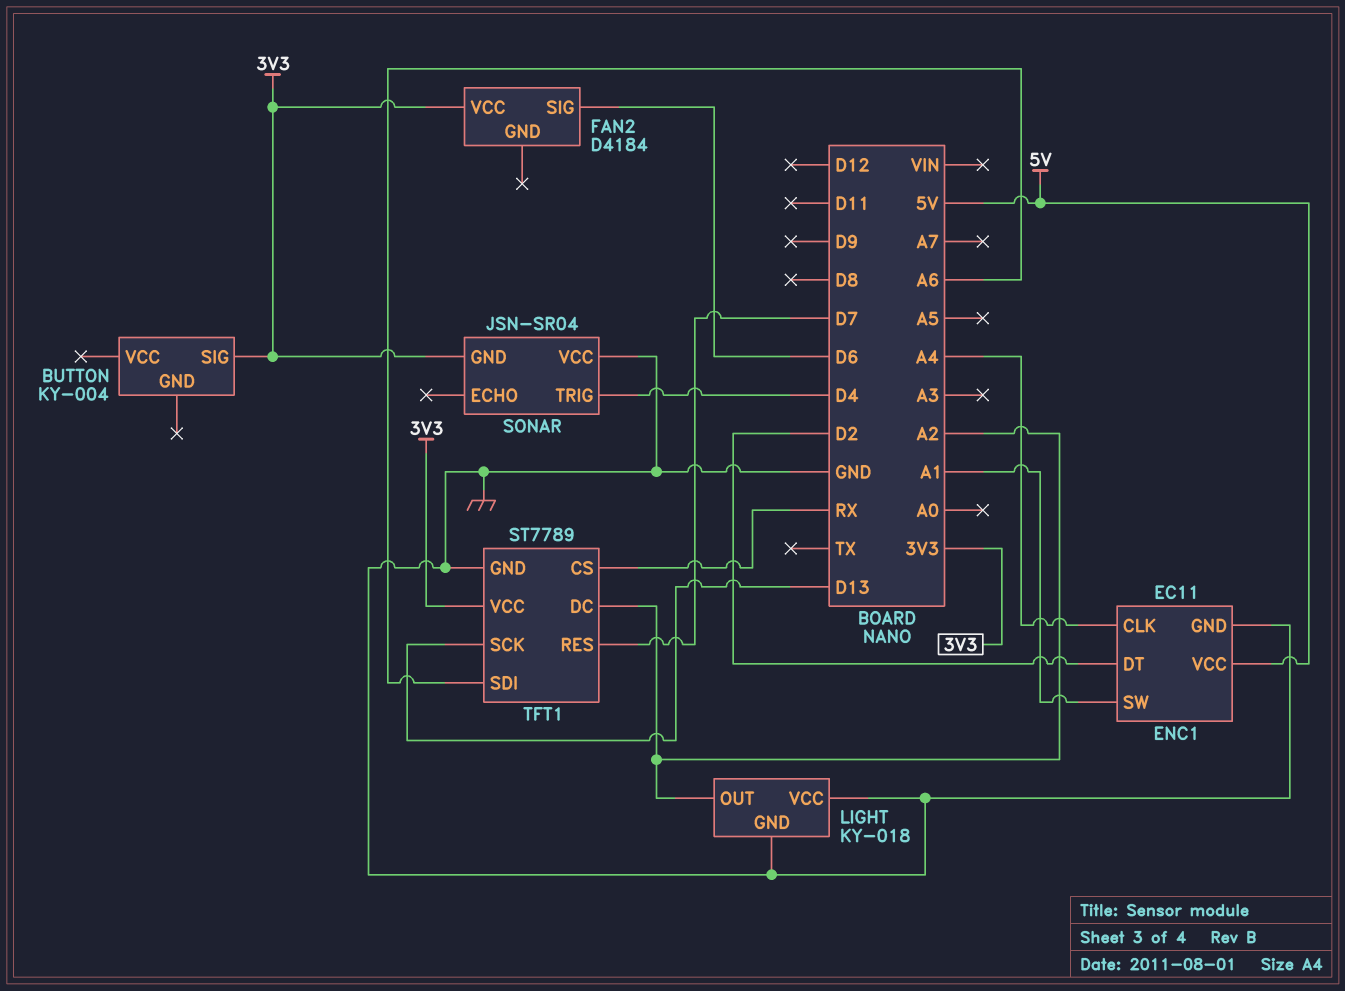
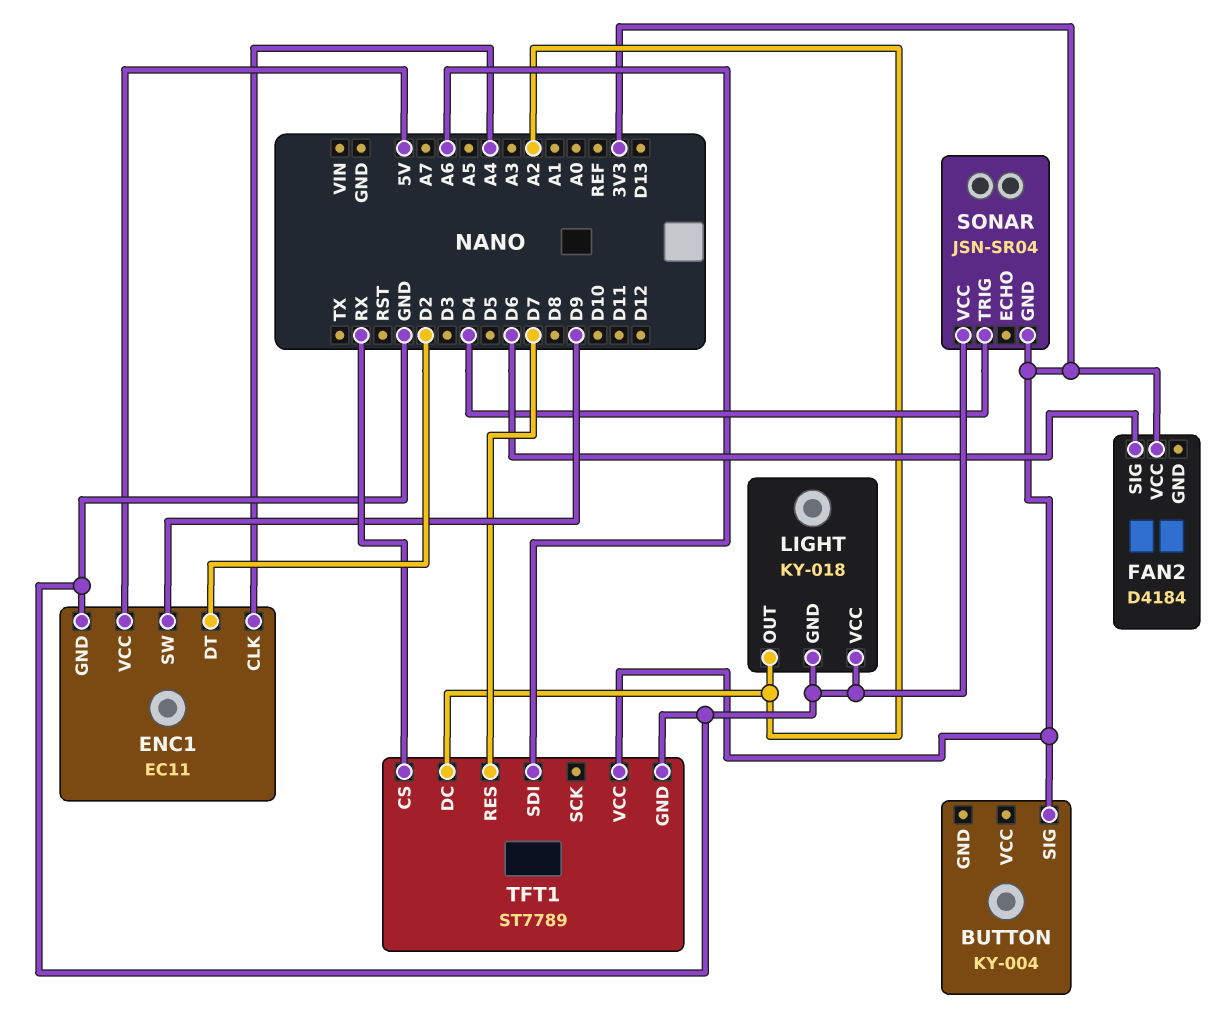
ENC1 pin SW: A1 -> D9
TFT1 pin SCK: D13 -> none

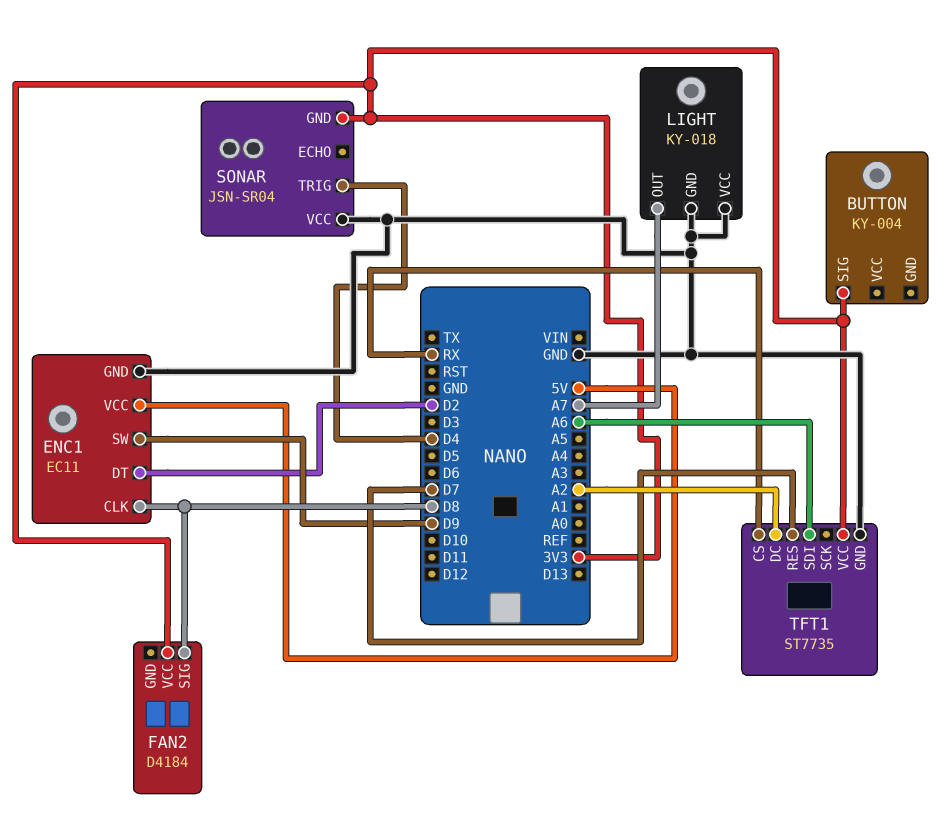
ENC1 pin CLK: A4 -> D8
FAN2 pin SIG: D6 -> D8
LIGHT pin OUT: A2 -> A7
TFT1: ST7789 -> ST7735

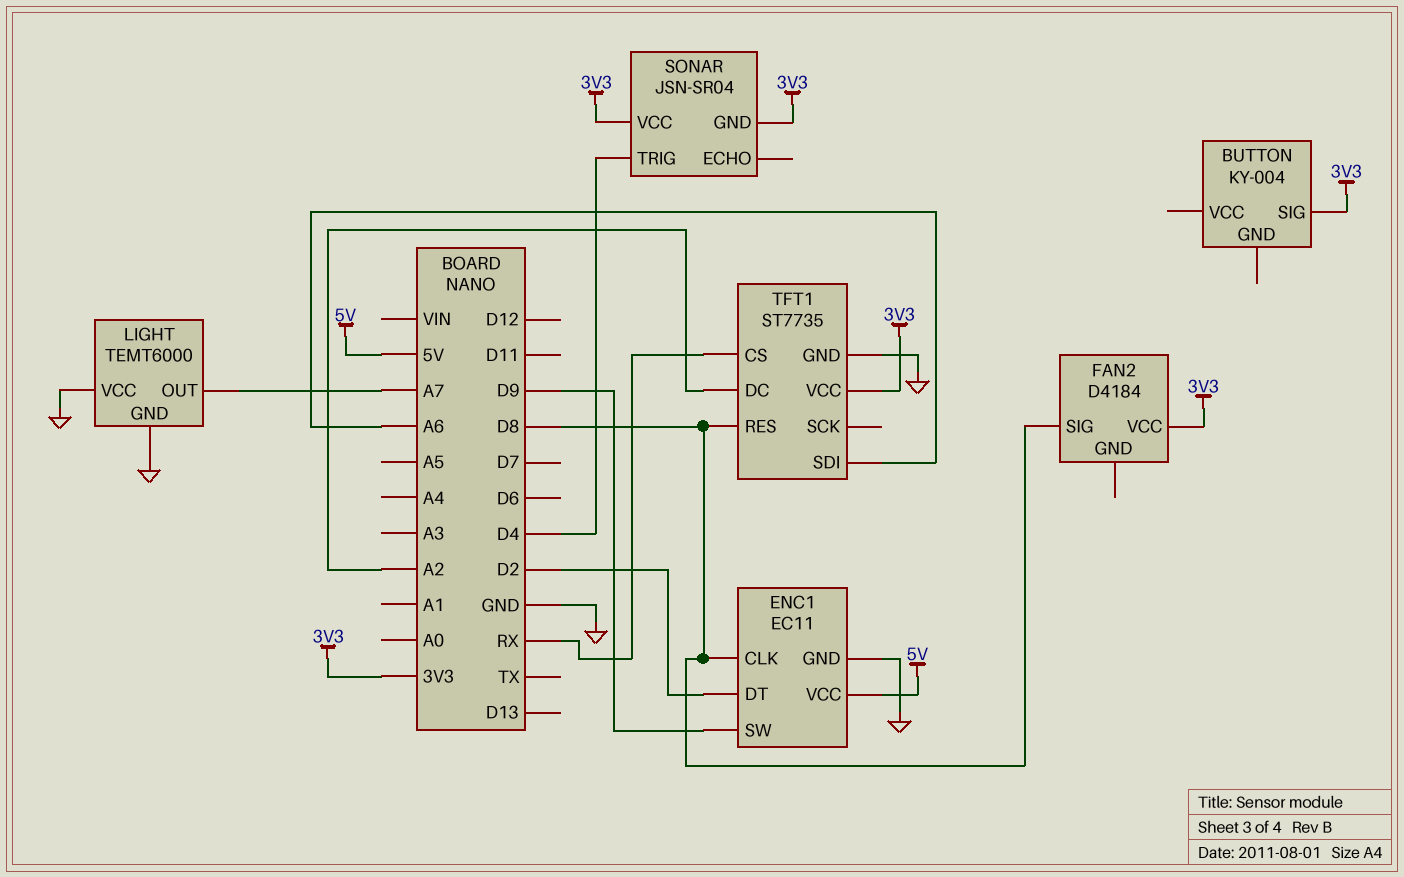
LIGHT: KY-018 -> TEMT6000
SONAR pin VCC: GND -> 3V3
TFT1 pin RES: D7 -> D8

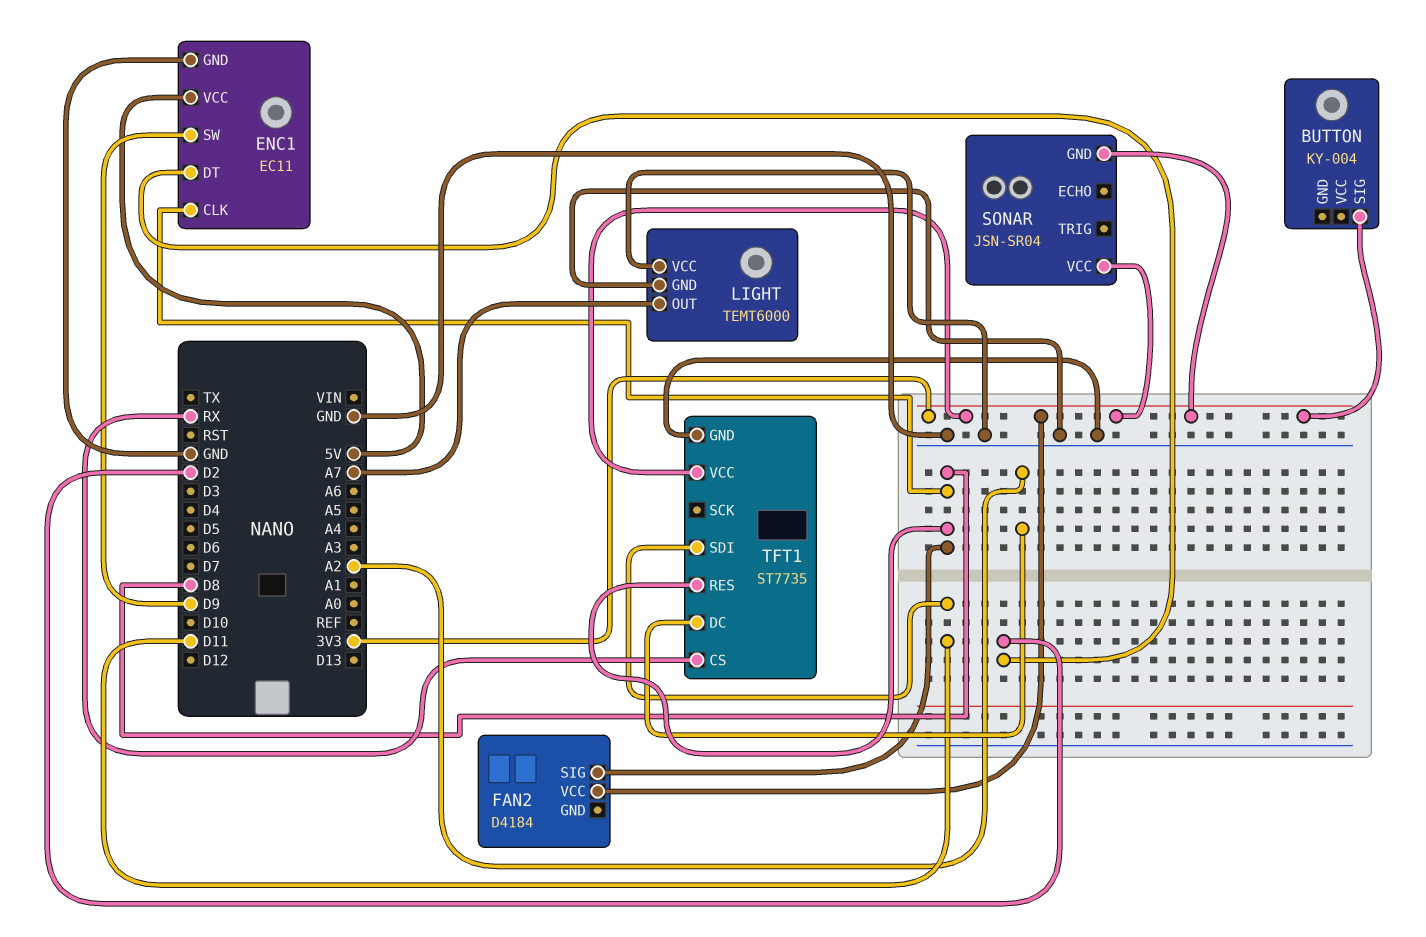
SONAR pin TRIG: D4 -> none
TFT1 pin SDI: A6 -> D11

